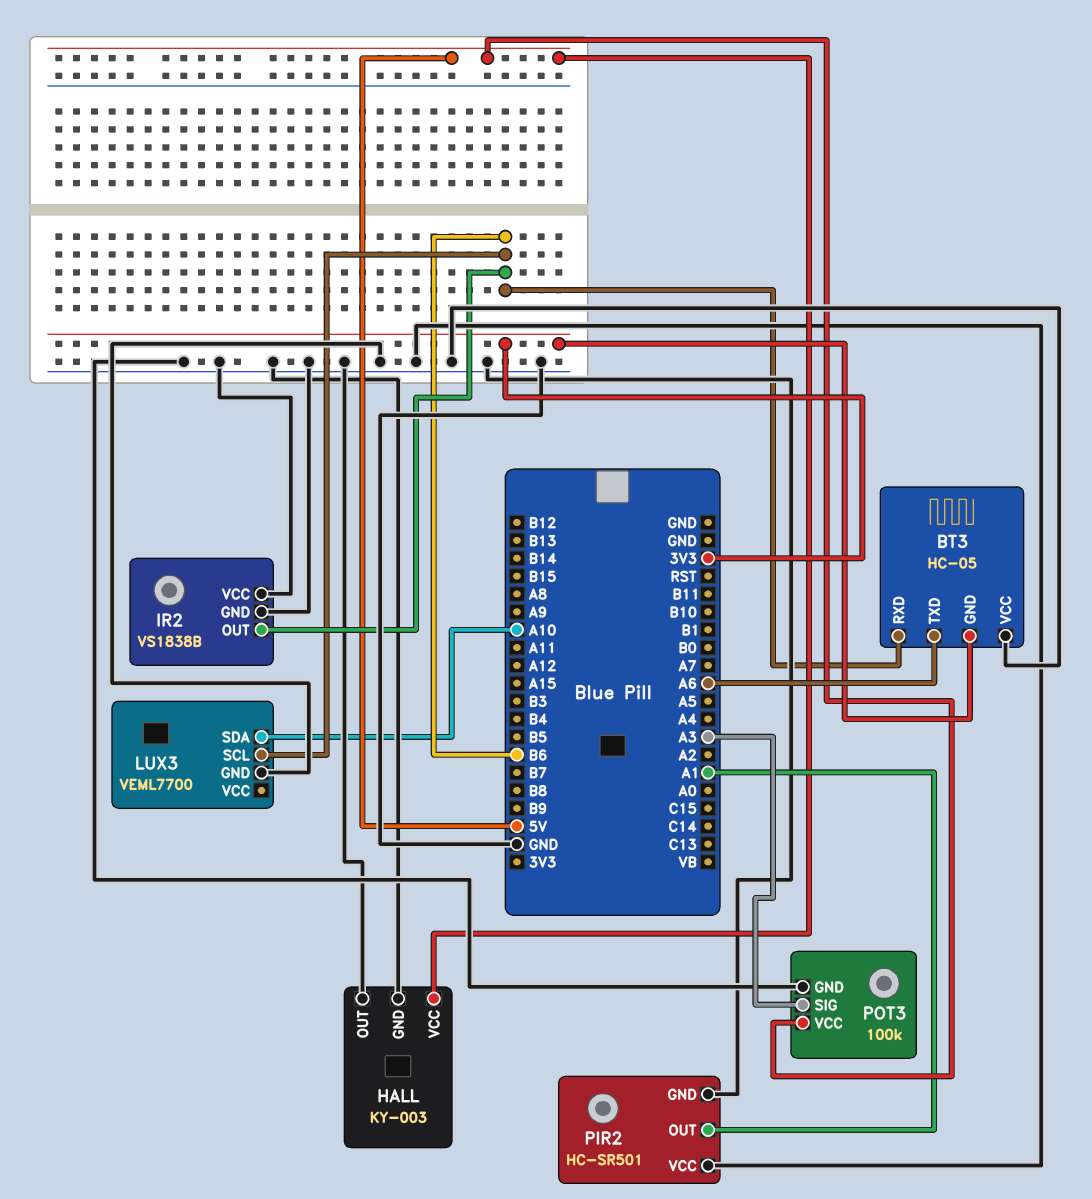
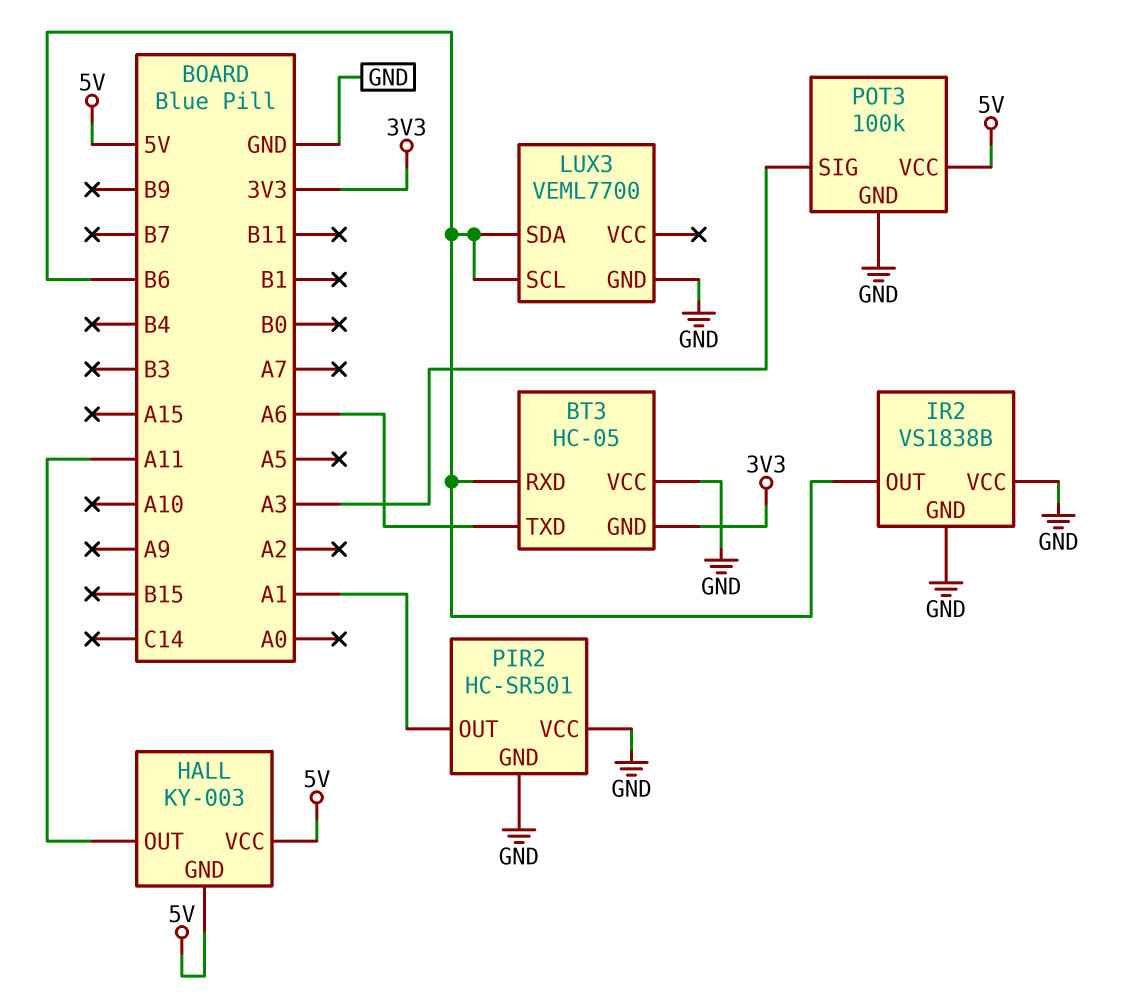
HALL pin GND: GND -> 5V
HALL pin OUT: GND -> A11
LUX3 pin SDA: A10 -> B6

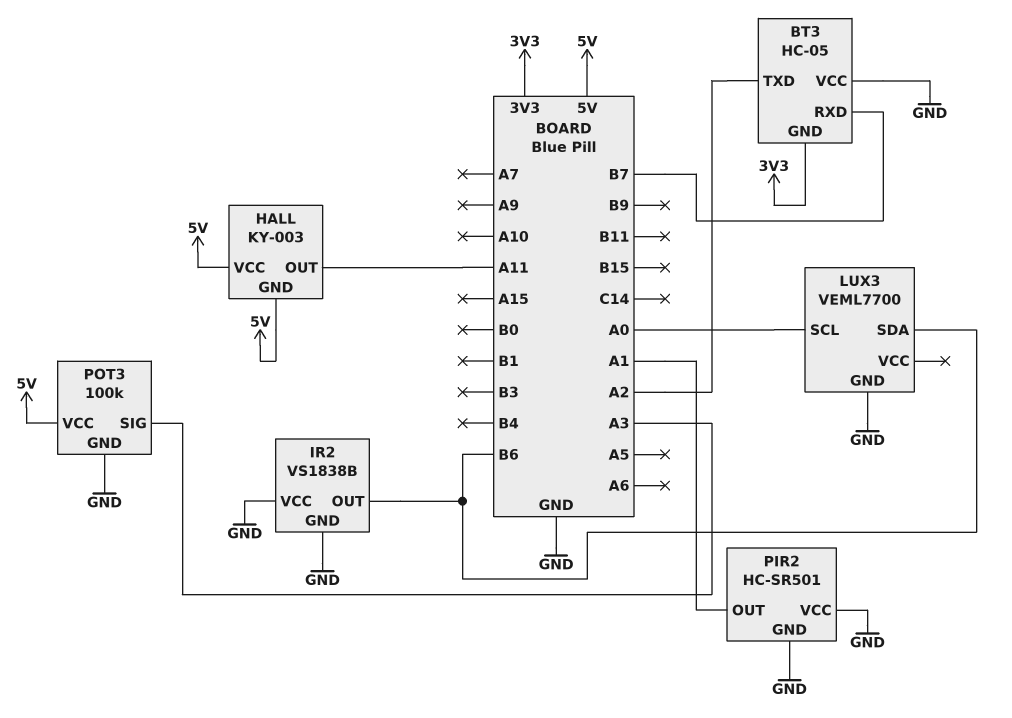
BT3 pin RXD: B6 -> B7
BT3 pin TXD: A6 -> A2
LUX3 pin SCL: B6 -> A0

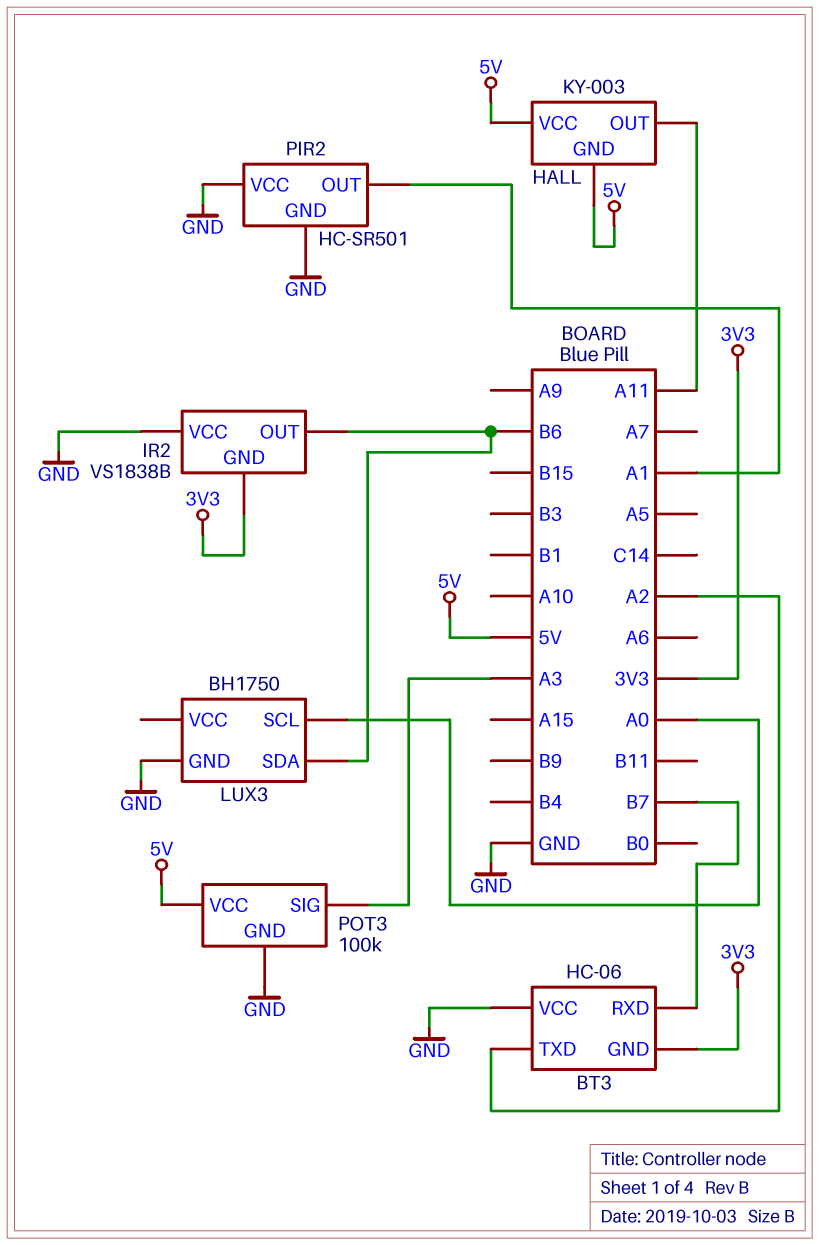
BT3: HC-05 -> HC-06
IR2 pin GND: GND -> 3V3
LUX3: VEML7700 -> BH1750

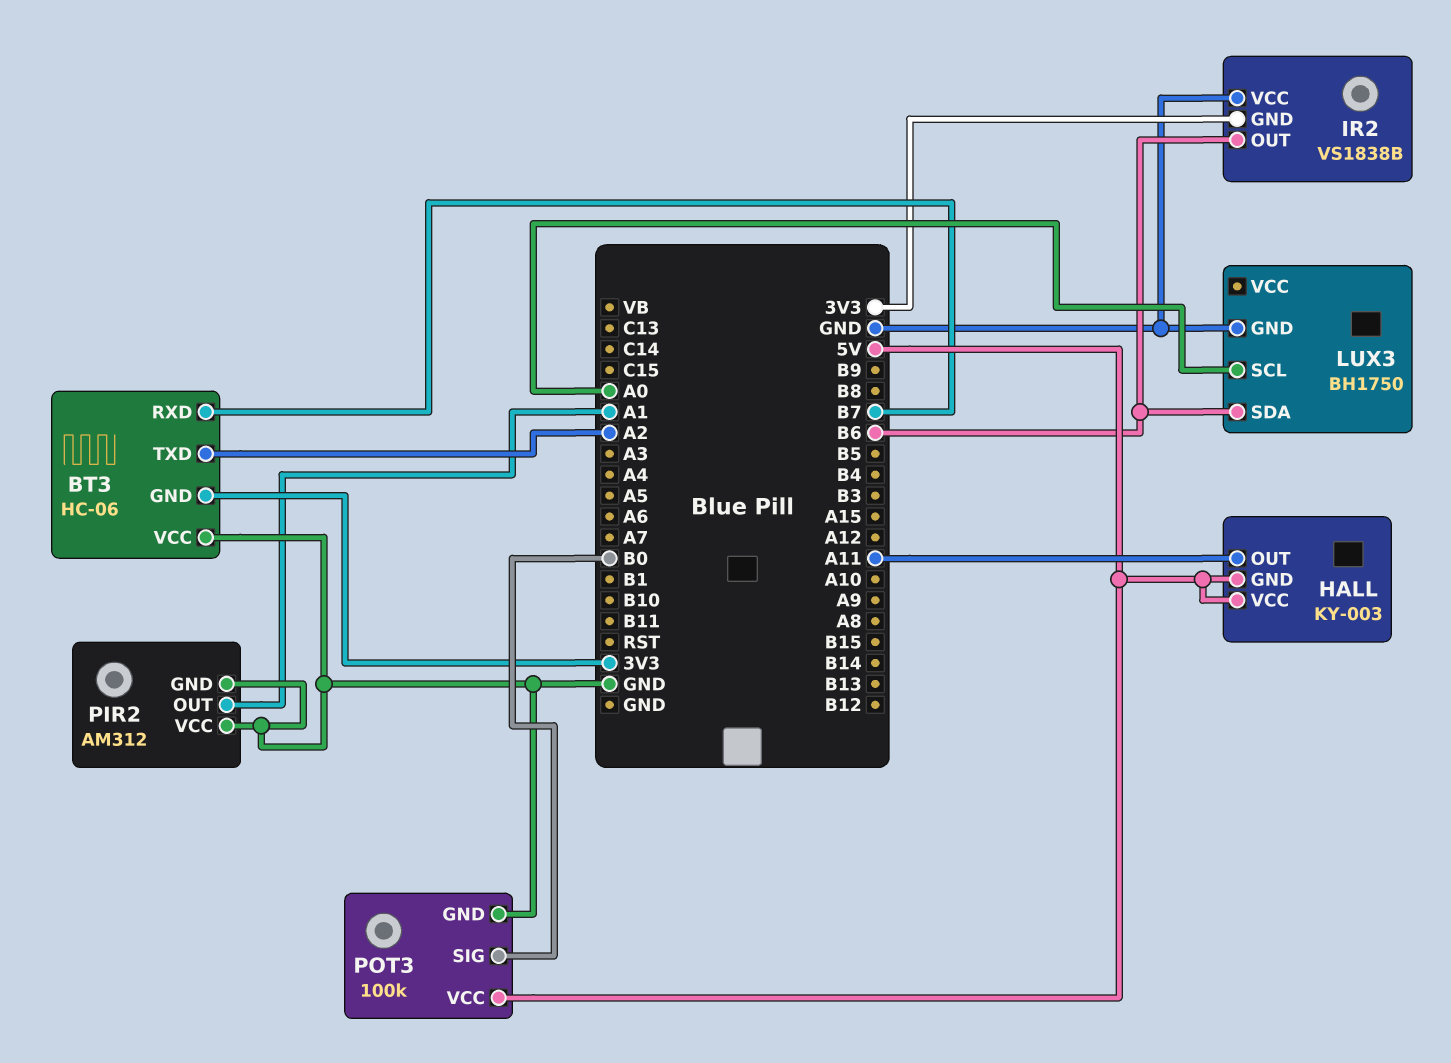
PIR2: HC-SR501 -> AM312
POT3 pin SIG: A3 -> B0

